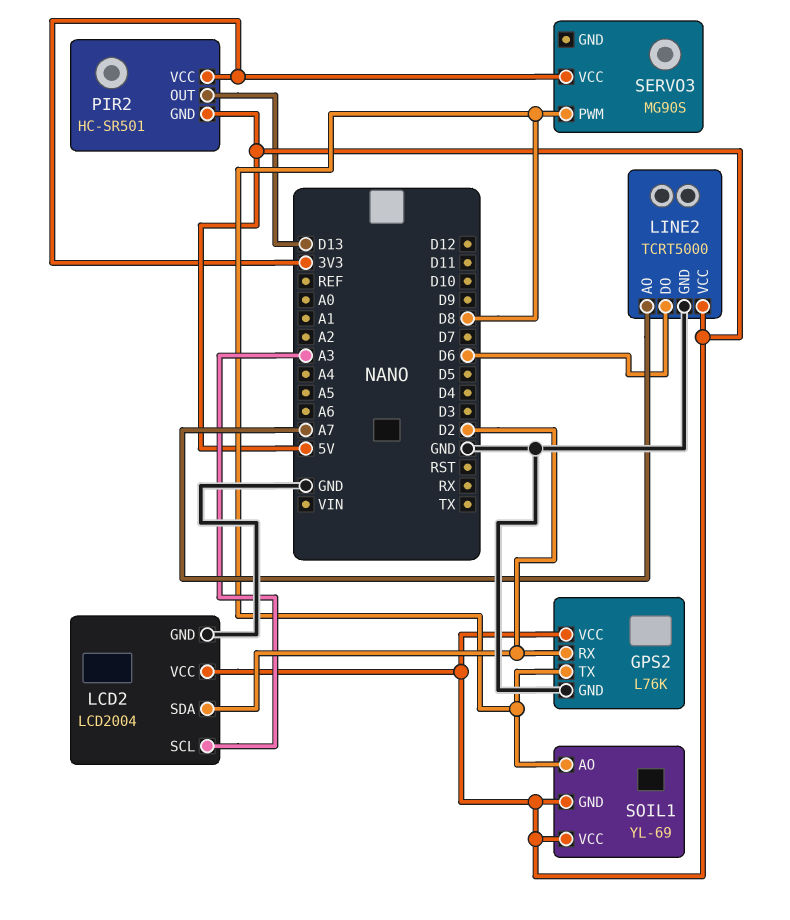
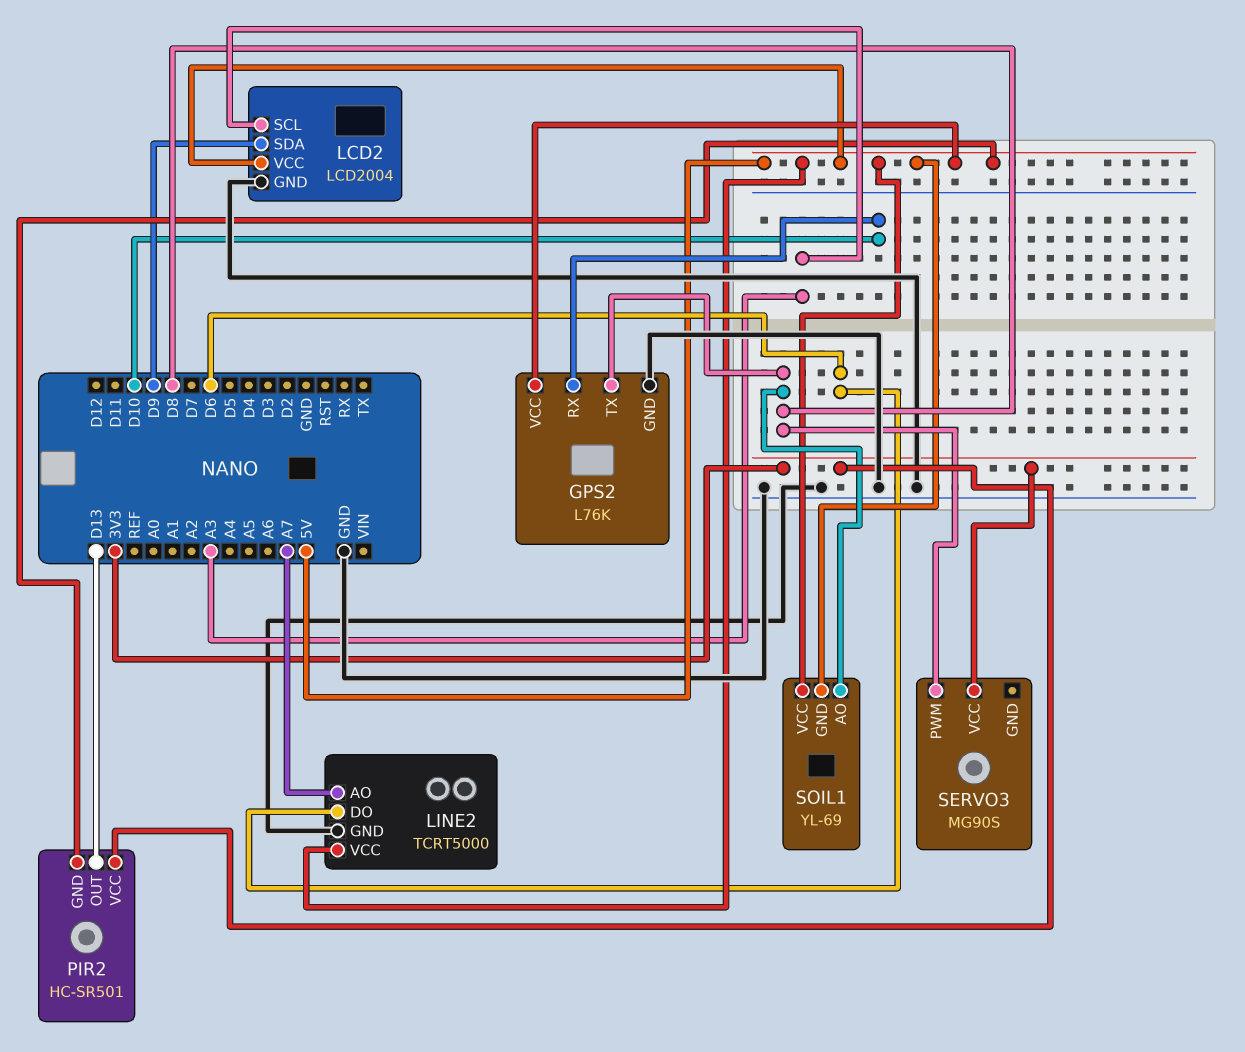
GPS2 pin RX: D2 -> D10
LCD2 pin SDA: D2 -> D9

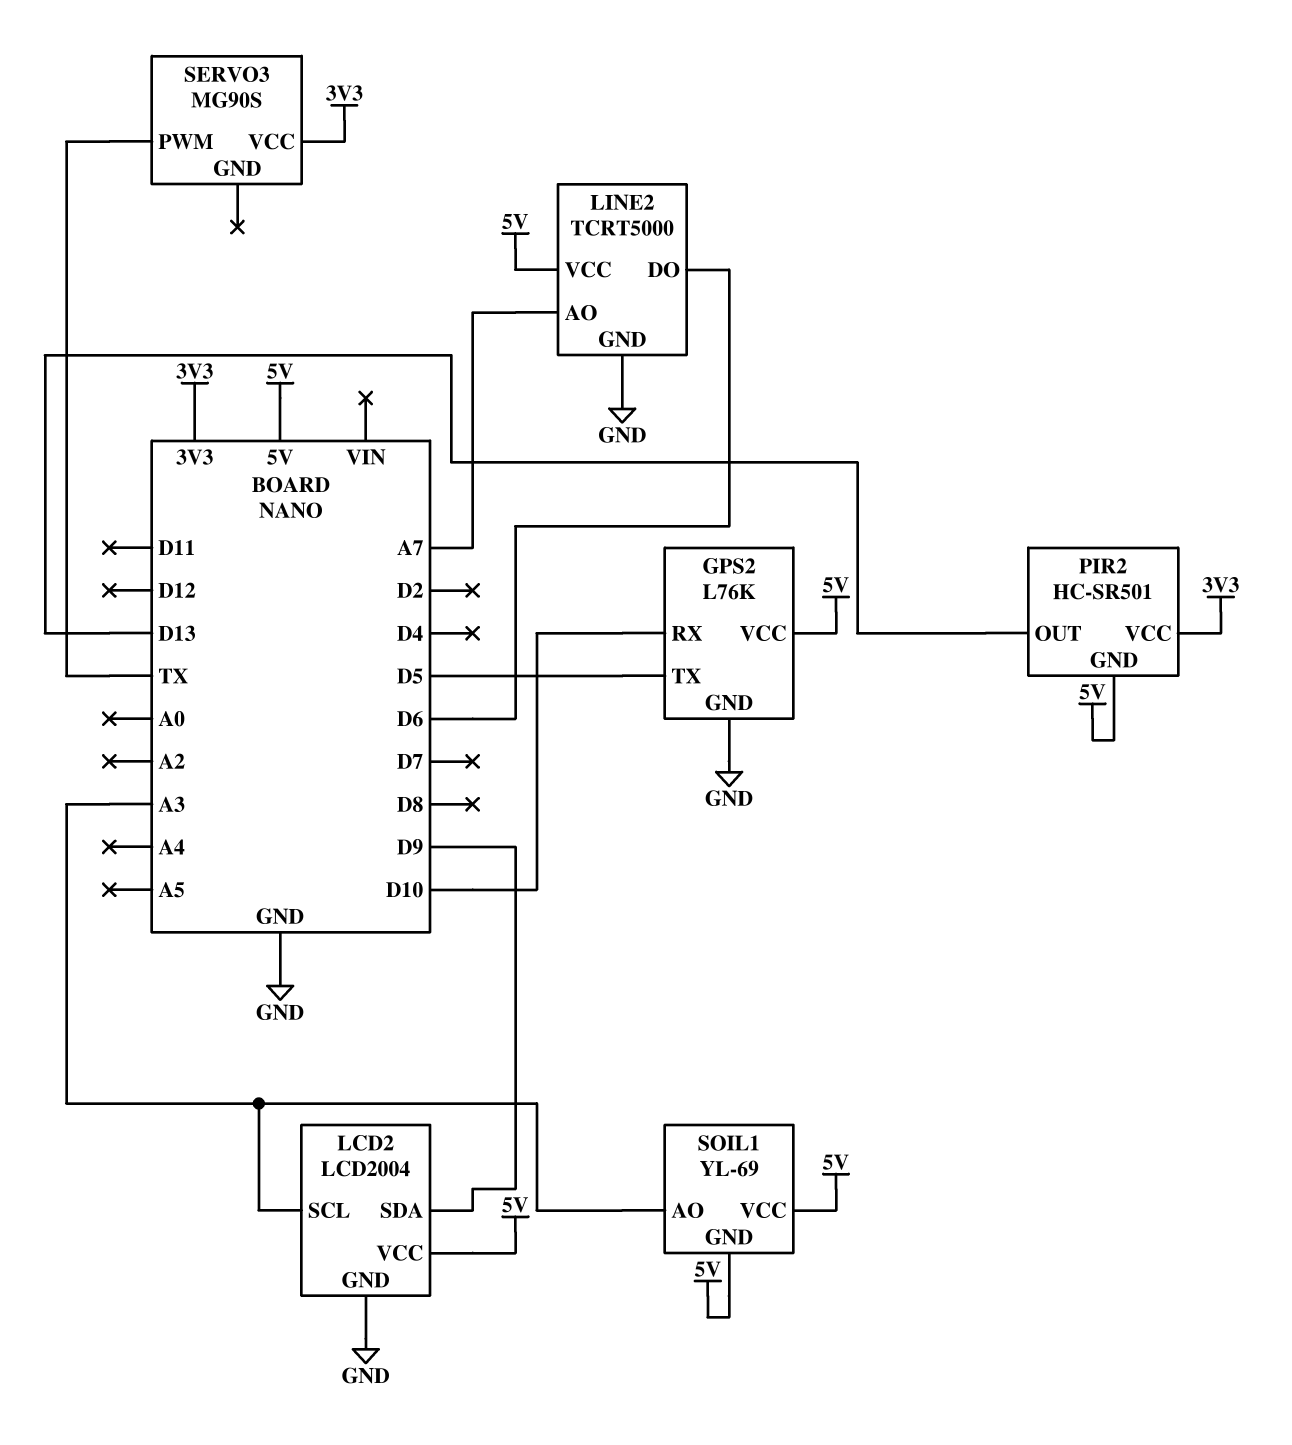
GPS2 pin TX: D8 -> D5
SERVO3 pin PWM: D8 -> TX
SOIL1 pin AO: D8 -> A3

